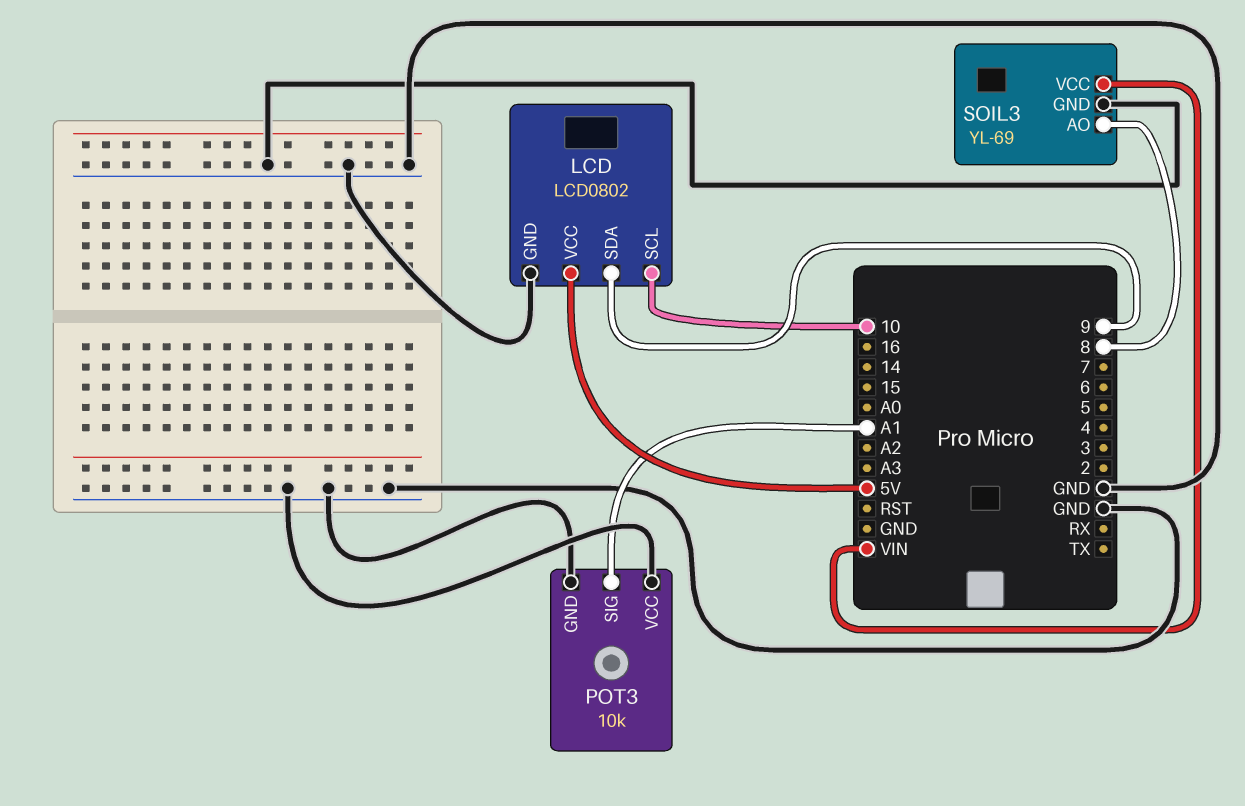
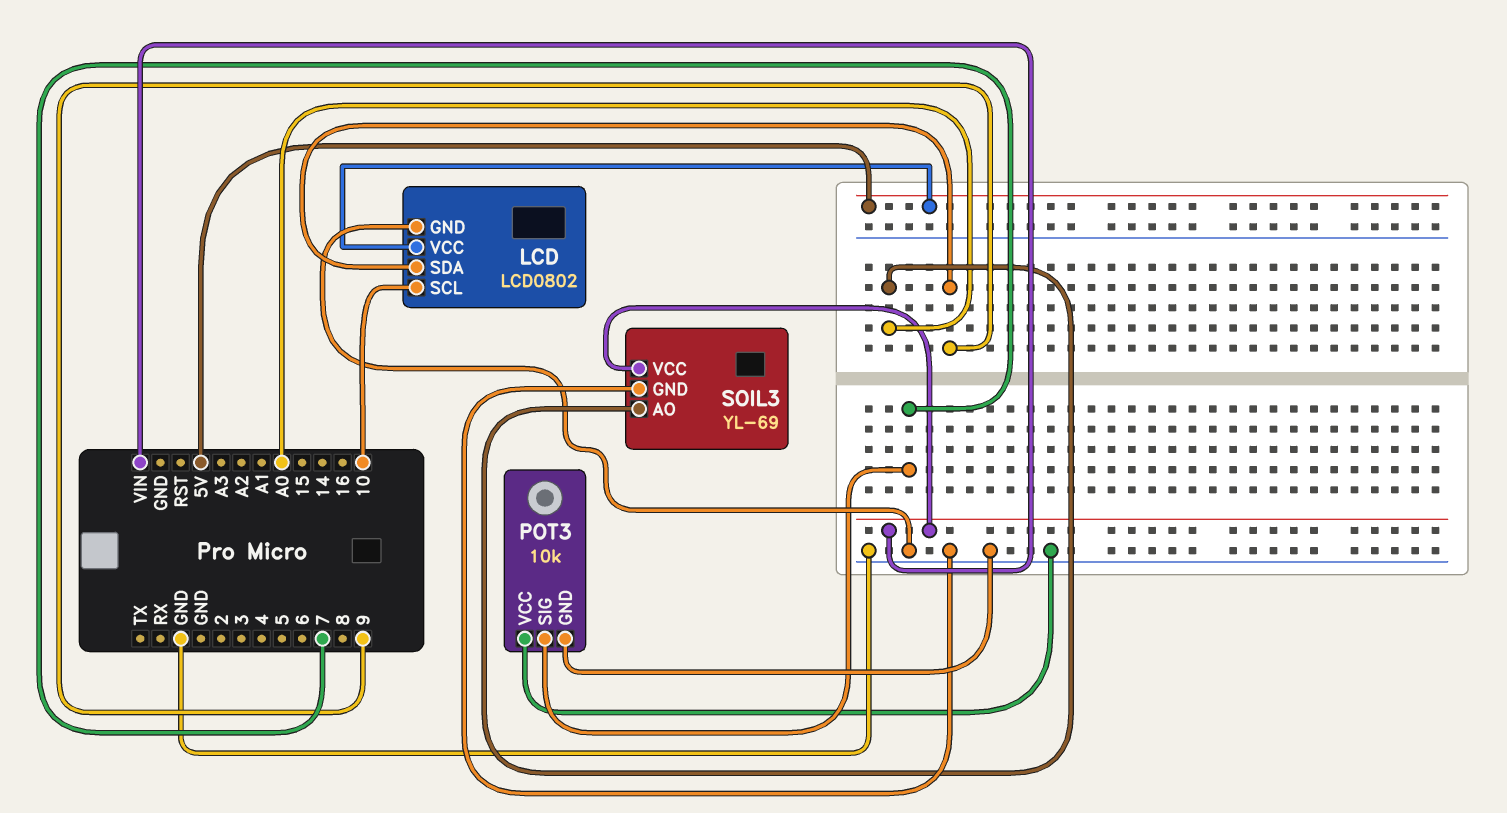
POT3 pin SIG: A1 -> 7
SOIL3 pin AO: 8 -> A0

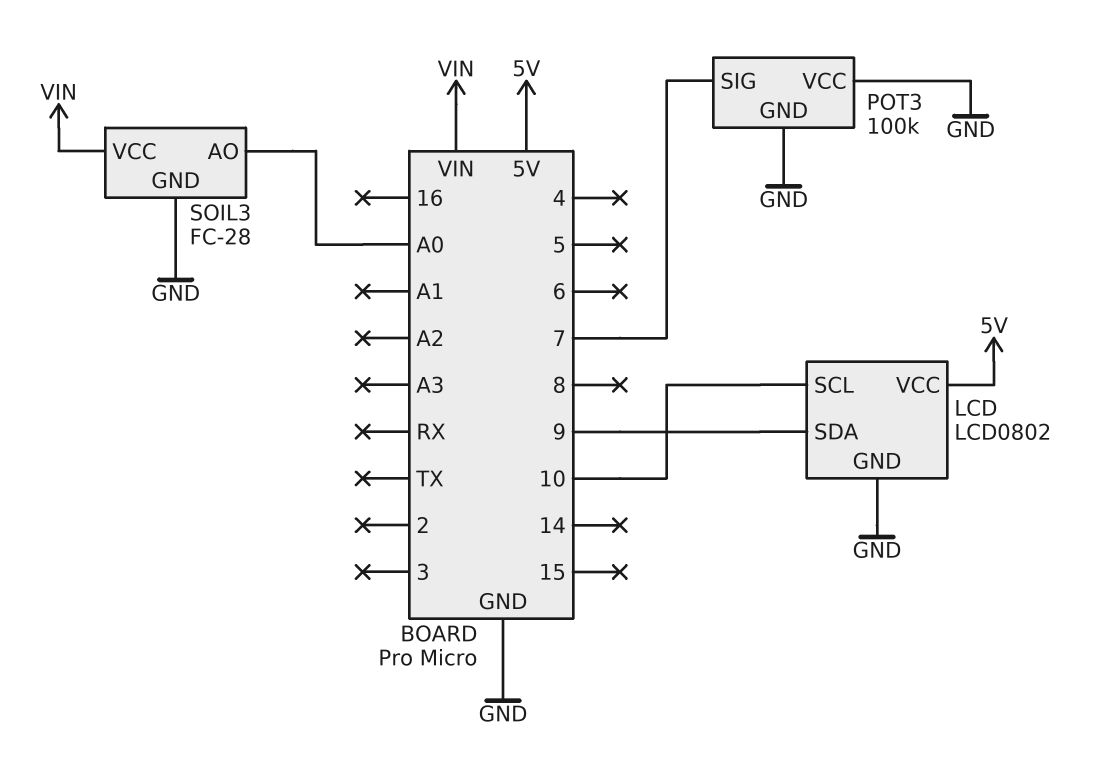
POT3: 10k -> 100k
SOIL3: YL-69 -> FC-28

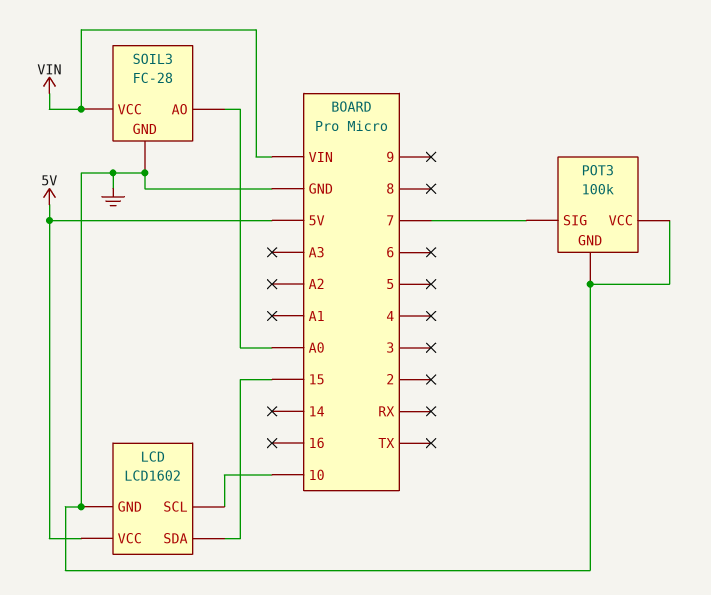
LCD: LCD0802 -> LCD1602
LCD pin SDA: 9 -> 15

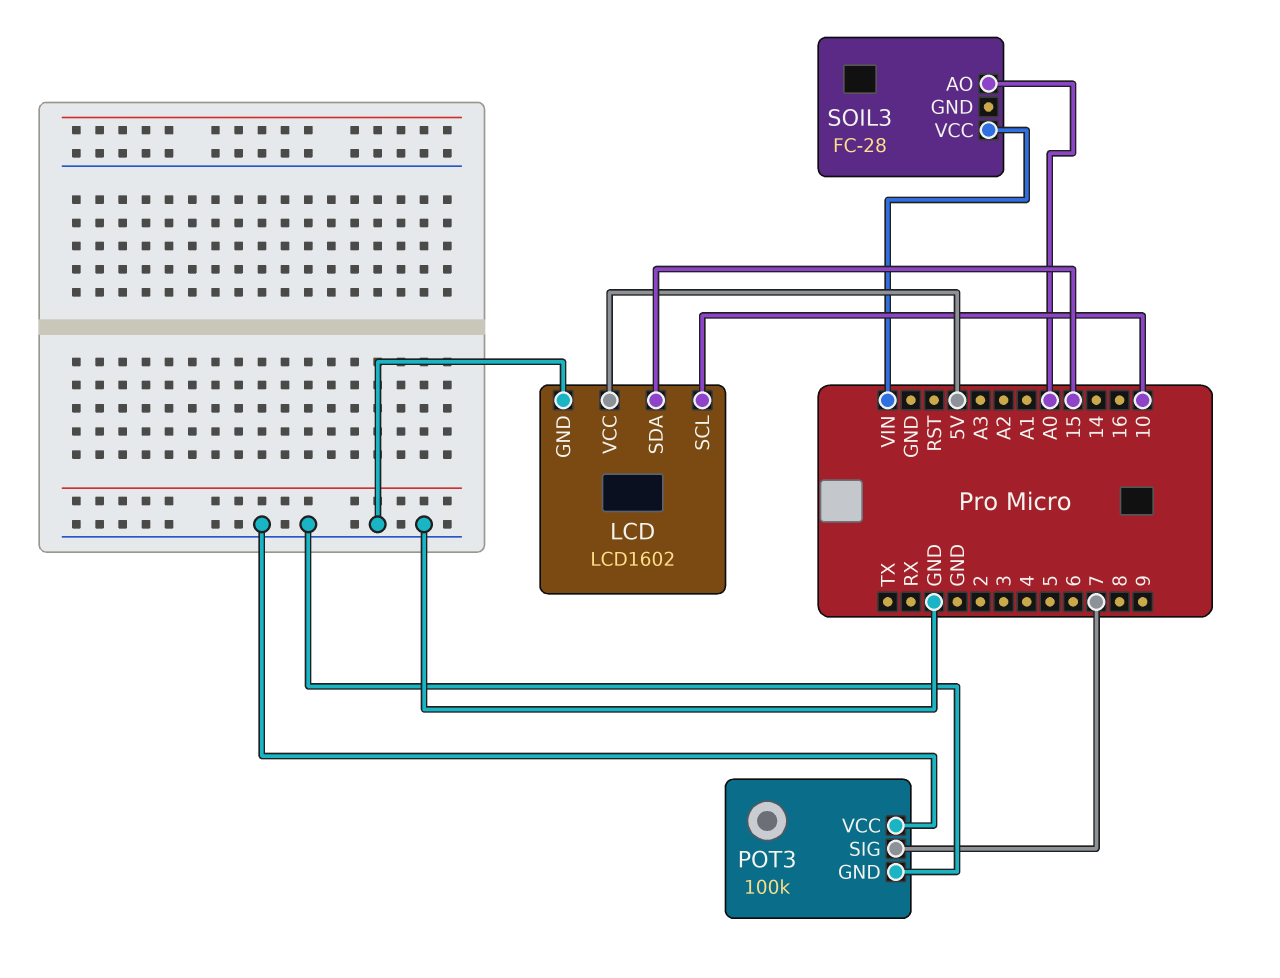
SOIL3 pin GND: GND -> none

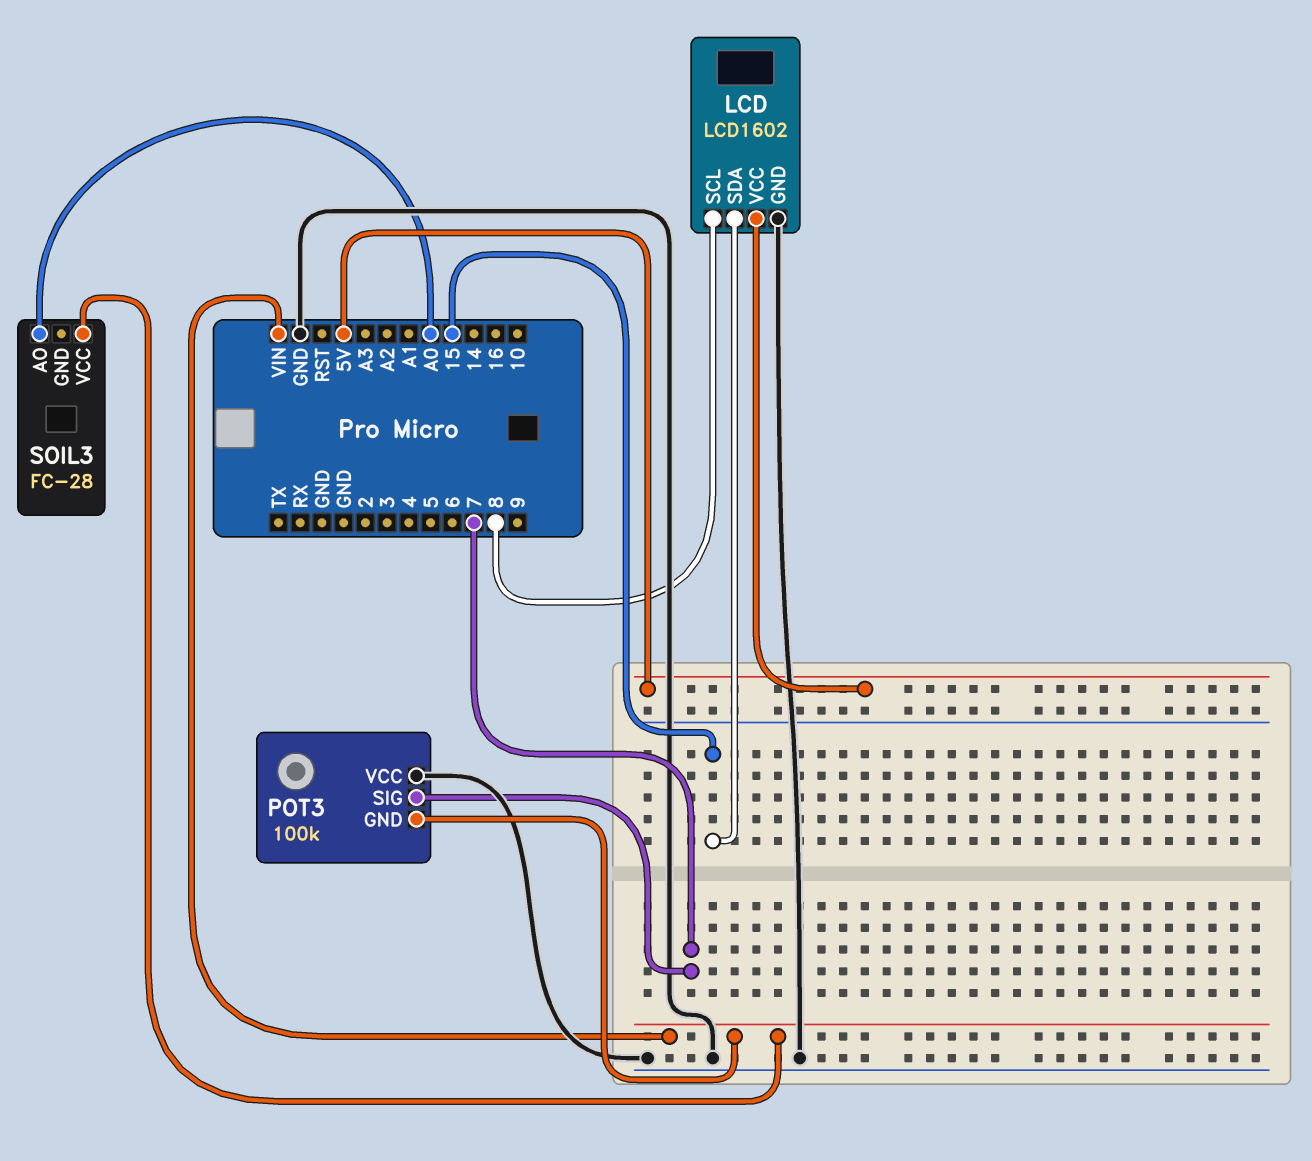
LCD pin SCL: 10 -> 8
POT3 pin GND: GND -> VIN

